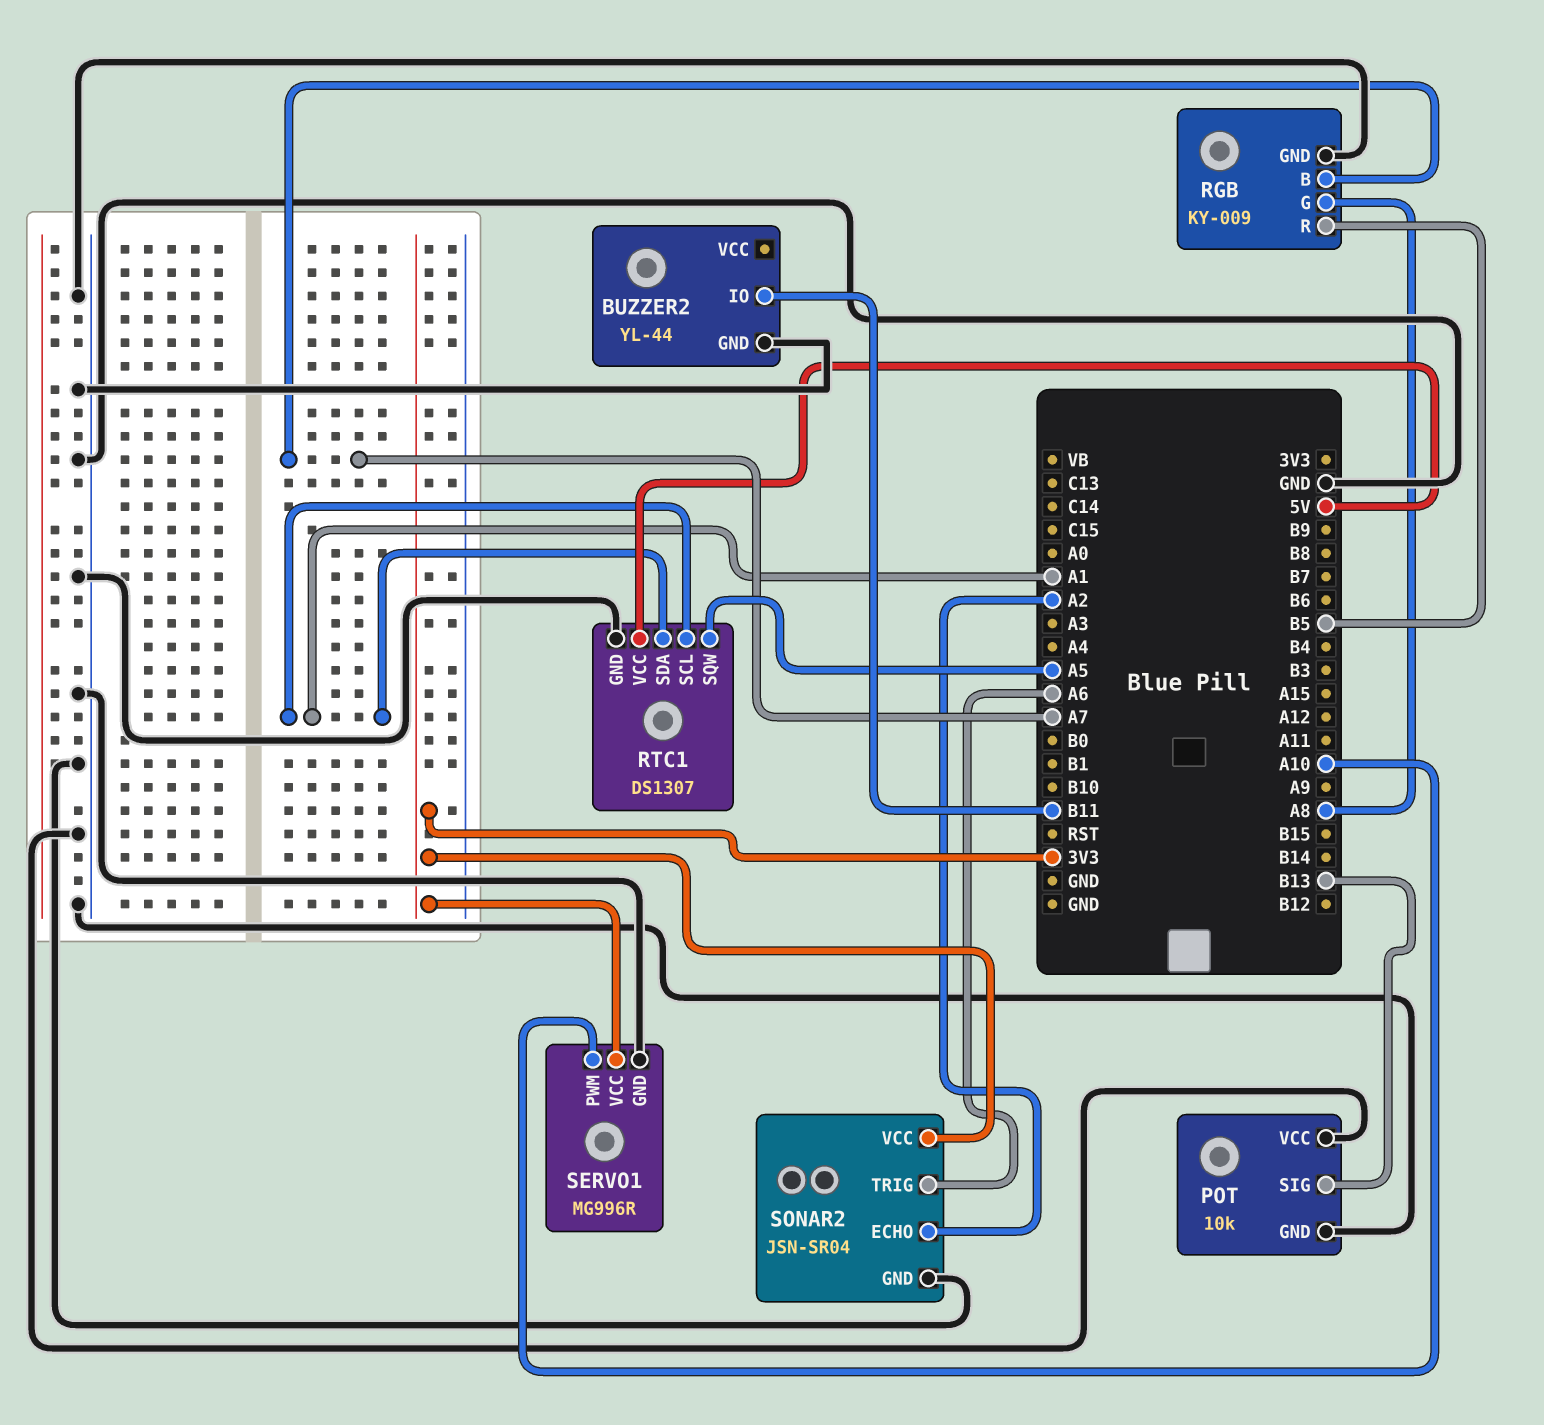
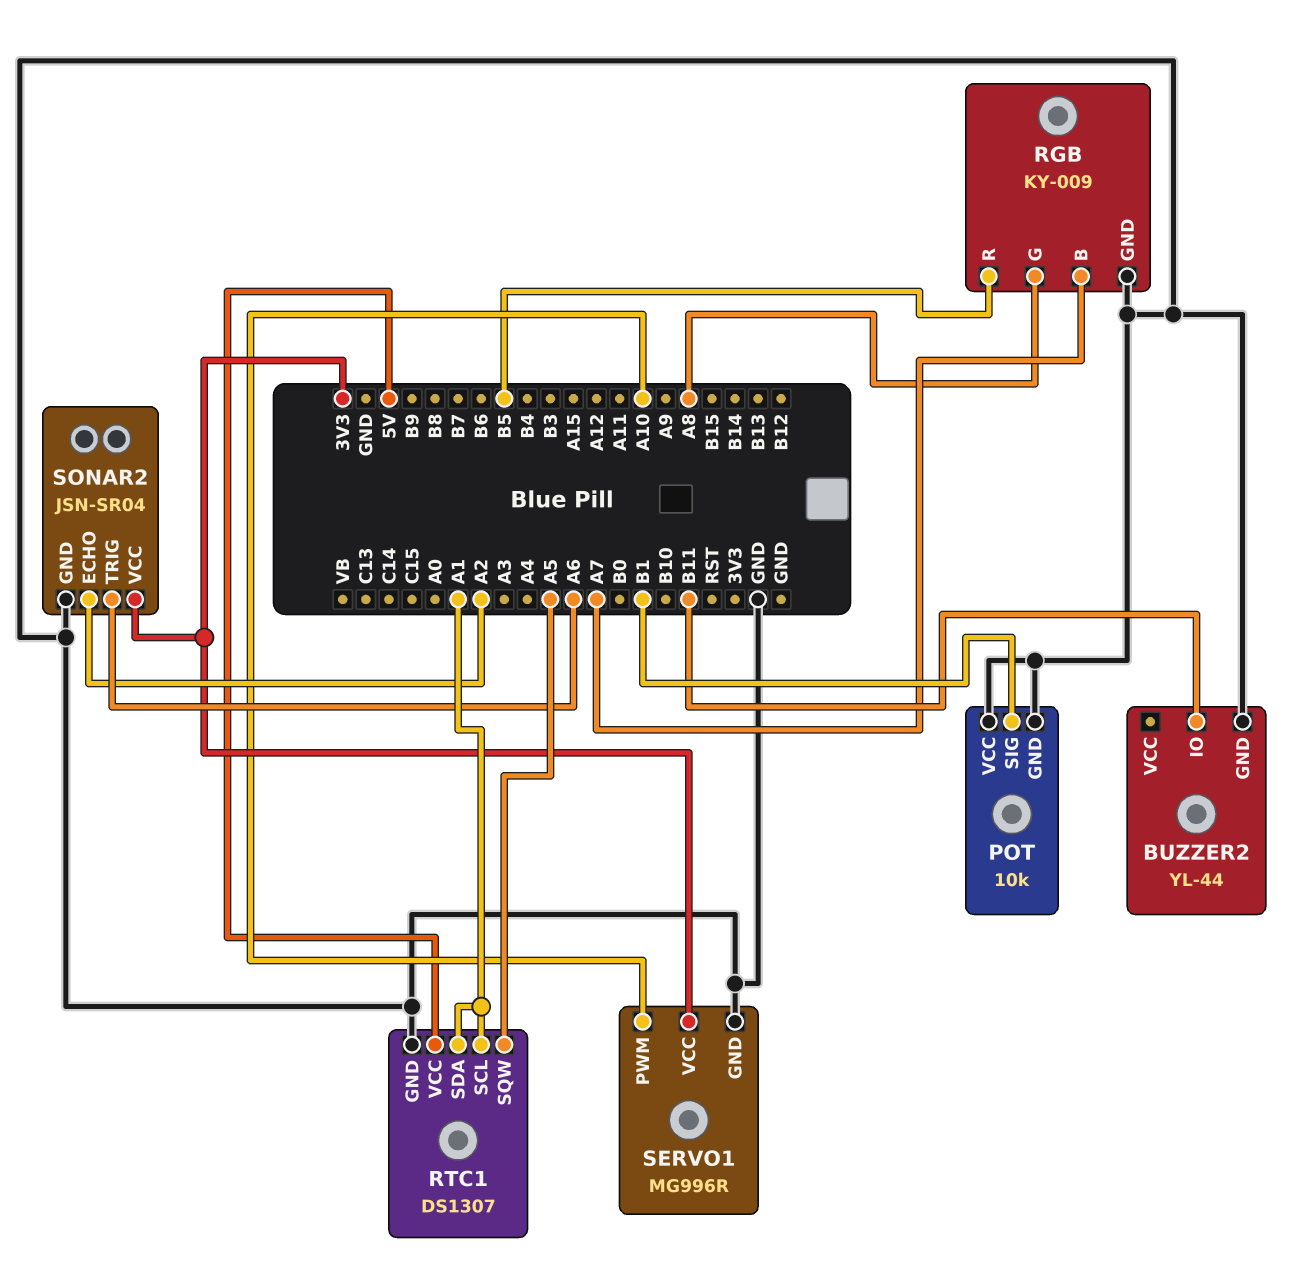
POT pin SIG: B13 -> B1

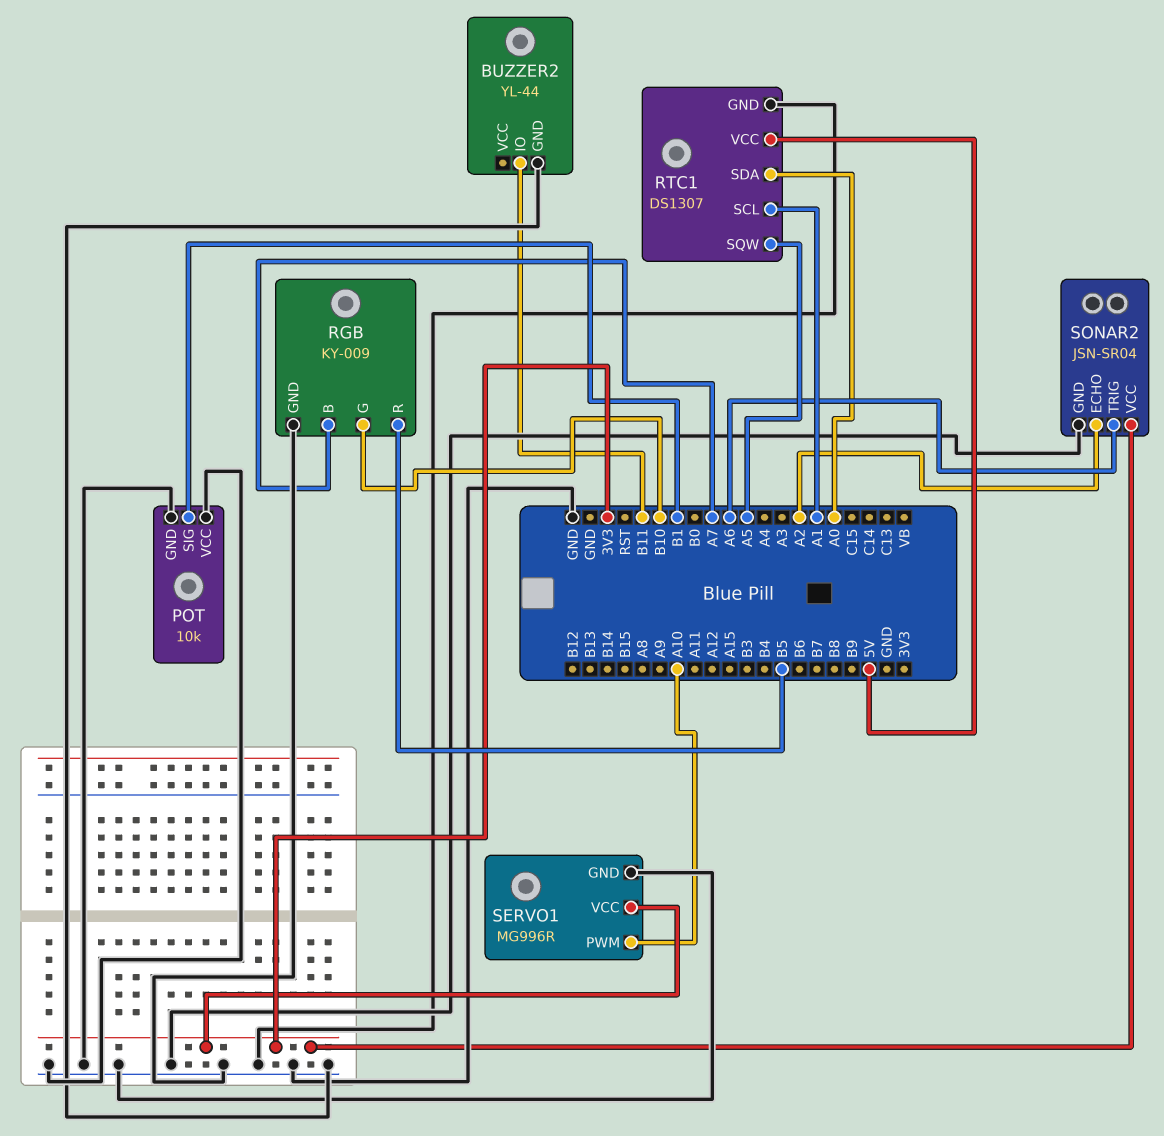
RGB pin G: A8 -> B10
RTC1 pin SDA: A1 -> A0

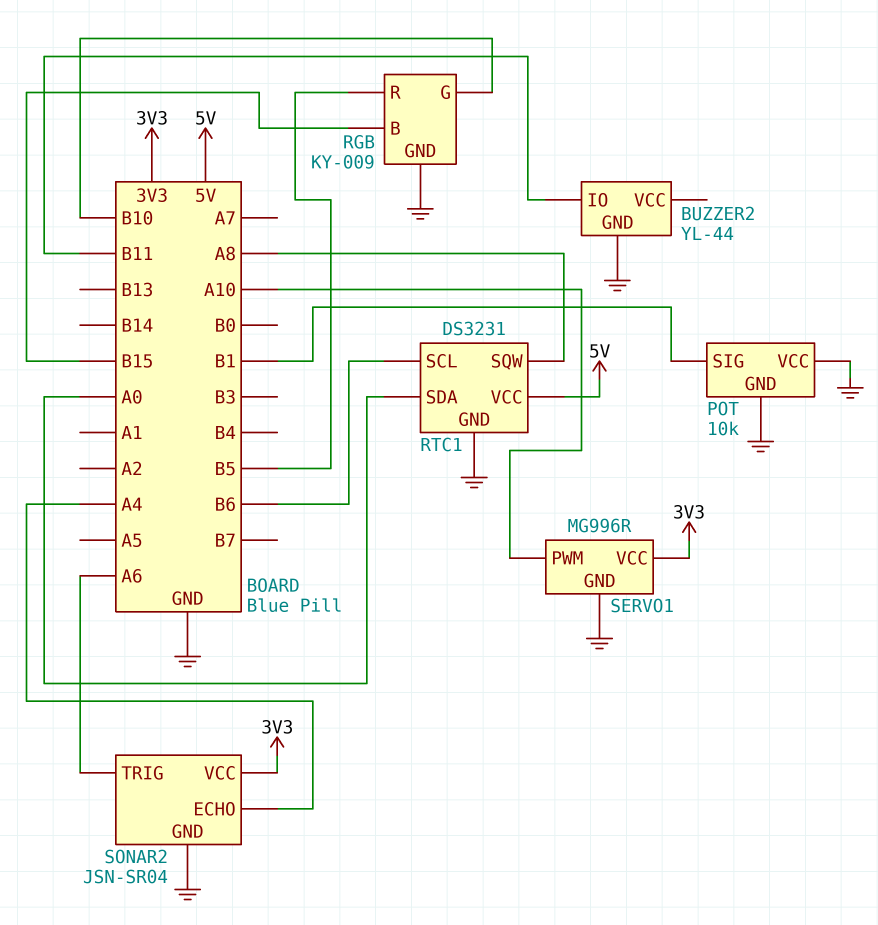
RGB pin B: A7 -> B15
RTC1: DS1307 -> DS3231
RTC1 pin SCL: A1 -> B6
RTC1 pin SQW: A5 -> A8
SONAR2 pin ECHO: A2 -> A4

